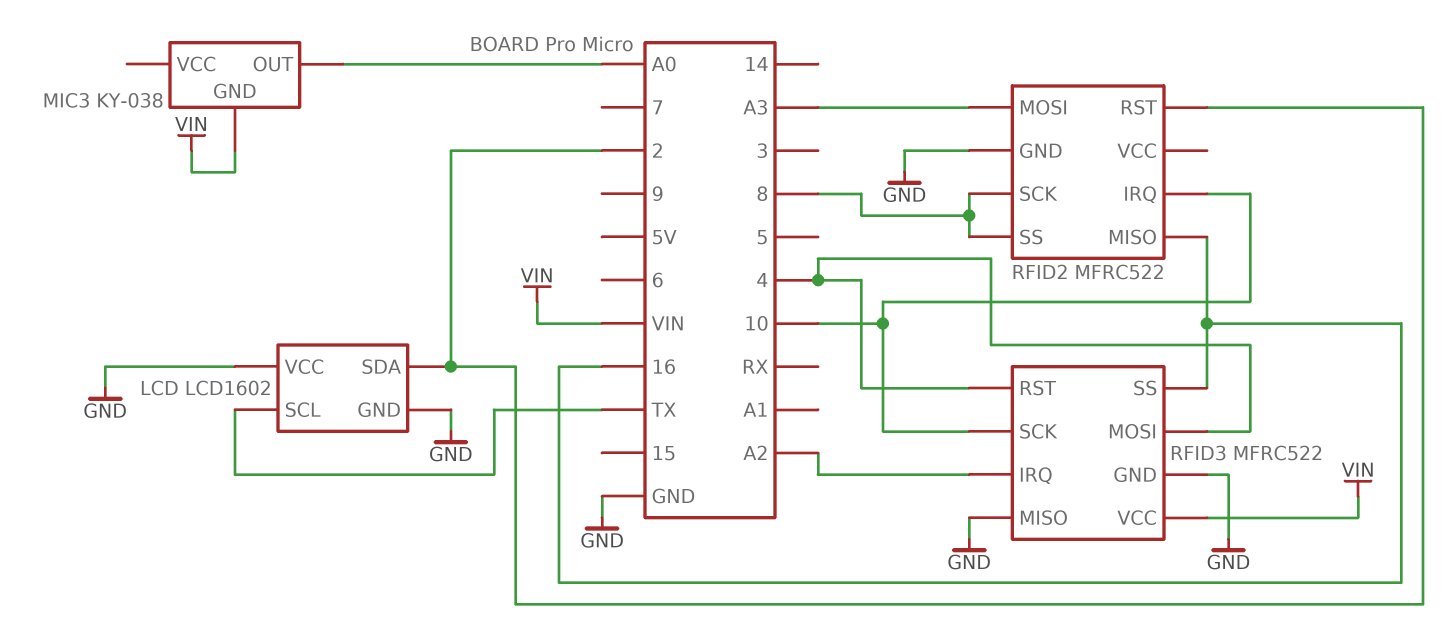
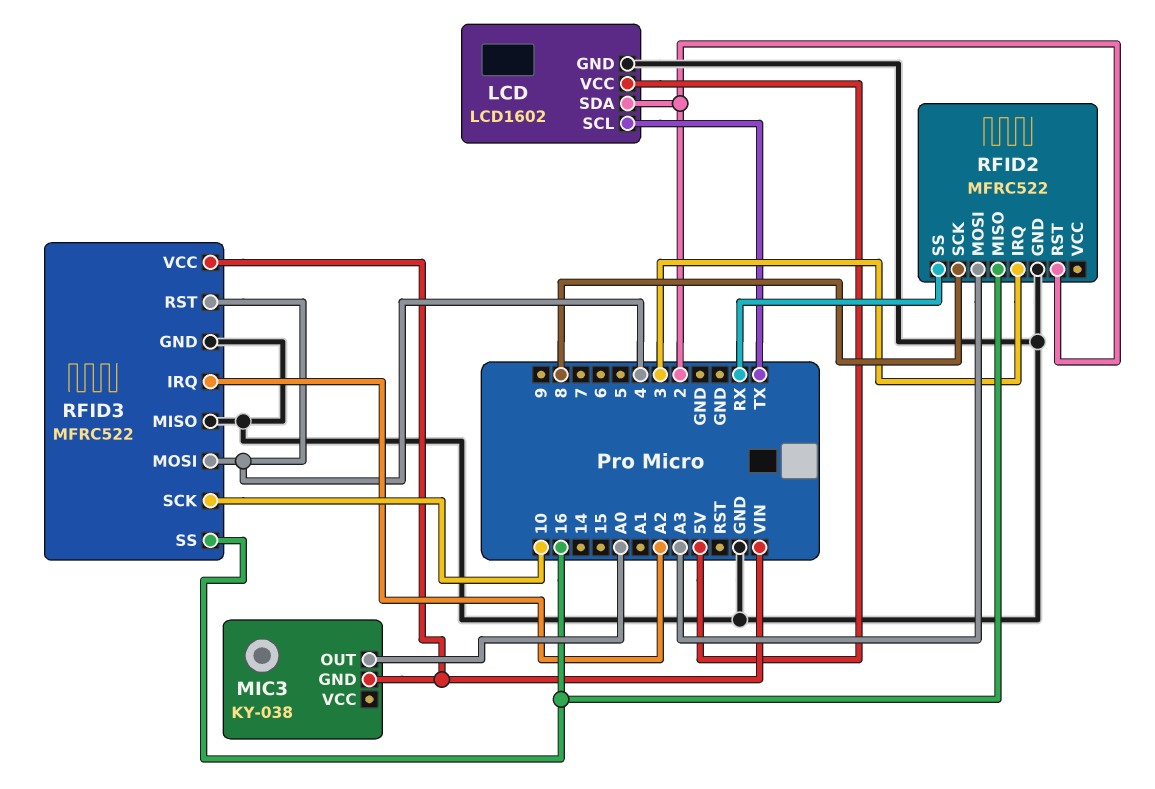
LCD pin VCC: GND -> 5V
RFID2 pin IRQ: 10 -> 3
RFID2 pin SS: 8 -> RX

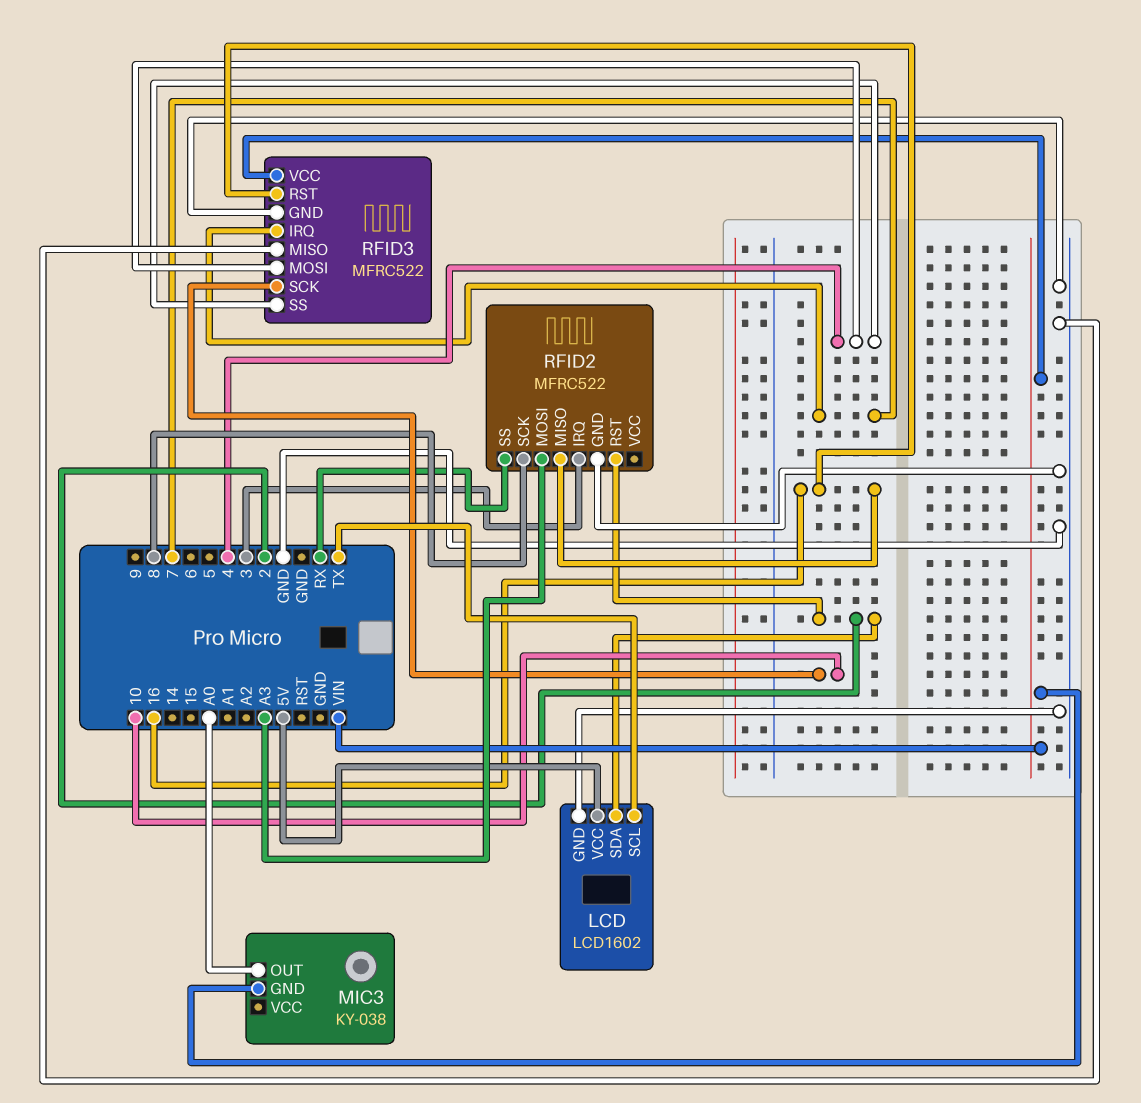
RFID3 pin IRQ: A2 -> 7
RFID3 pin RST: 4 -> 16
RFID3 pin SS: 16 -> 4

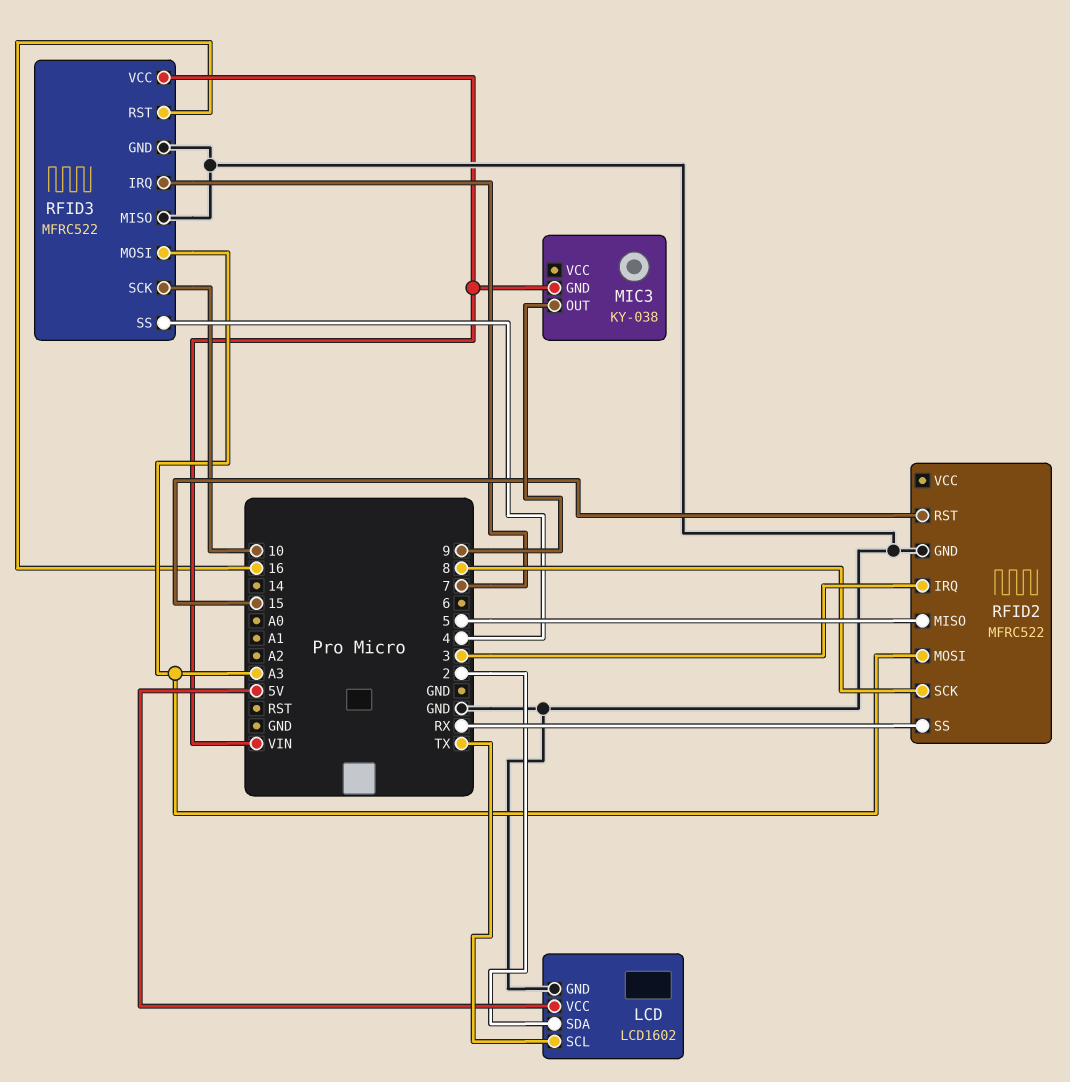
MIC3 pin OUT: A0 -> 9
RFID2 pin MISO: 16 -> 5
RFID2 pin RST: 2 -> 15
RFID3 pin MOSI: 4 -> A3

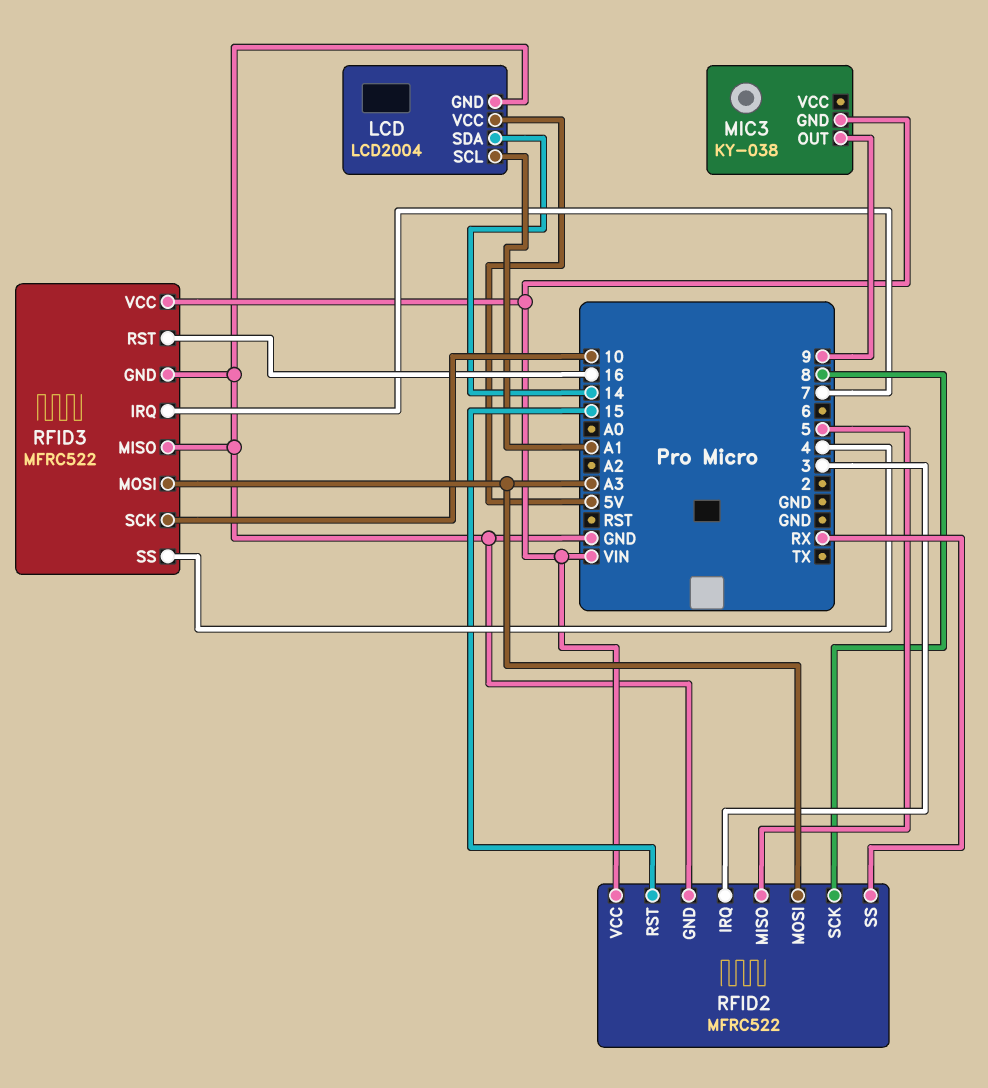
LCD: LCD1602 -> LCD2004
LCD pin SCL: TX -> A1
LCD pin SDA: 2 -> 14
RFID2 pin VCC: none -> VIN

